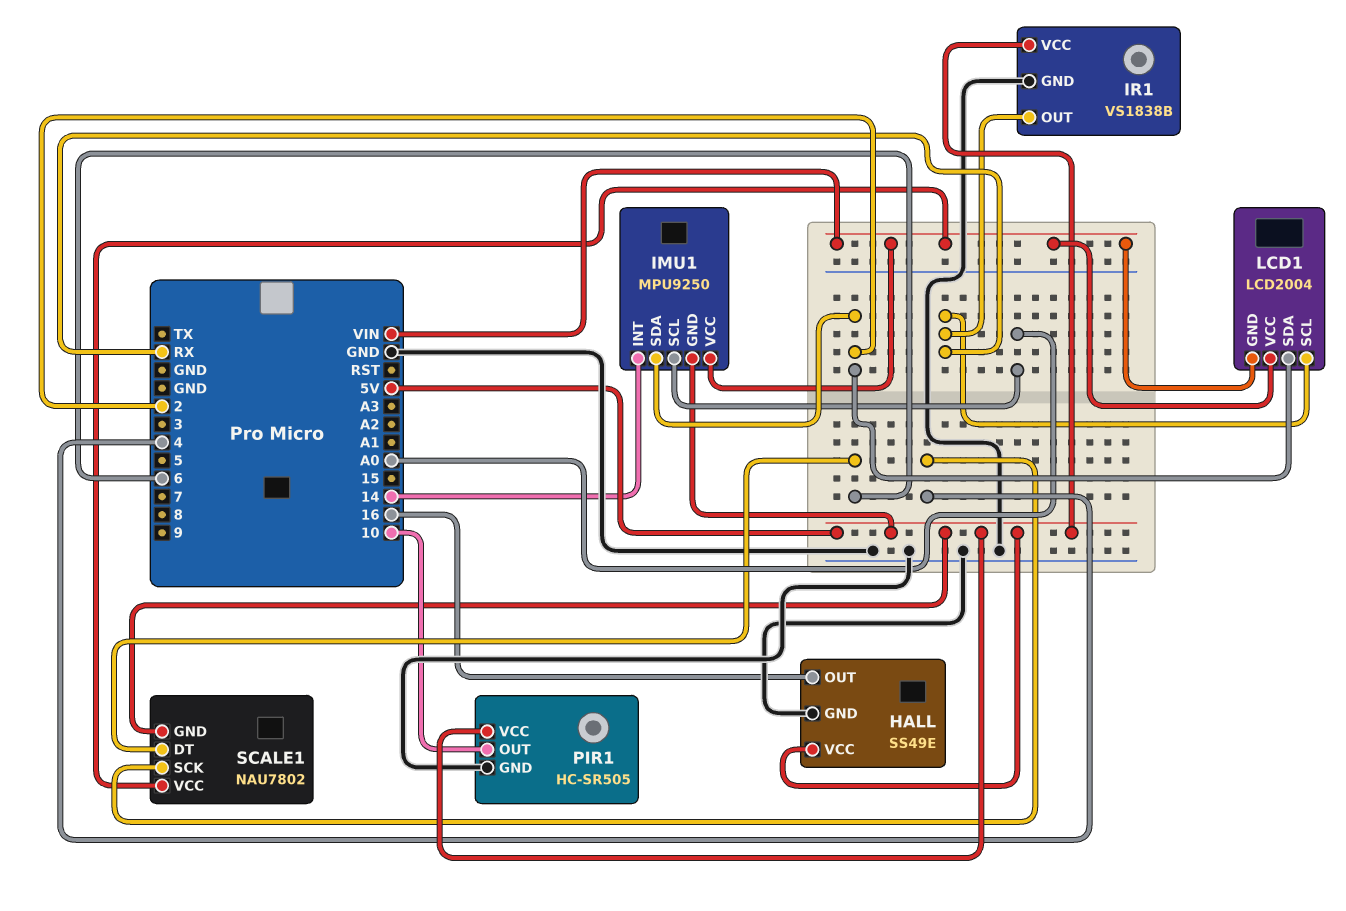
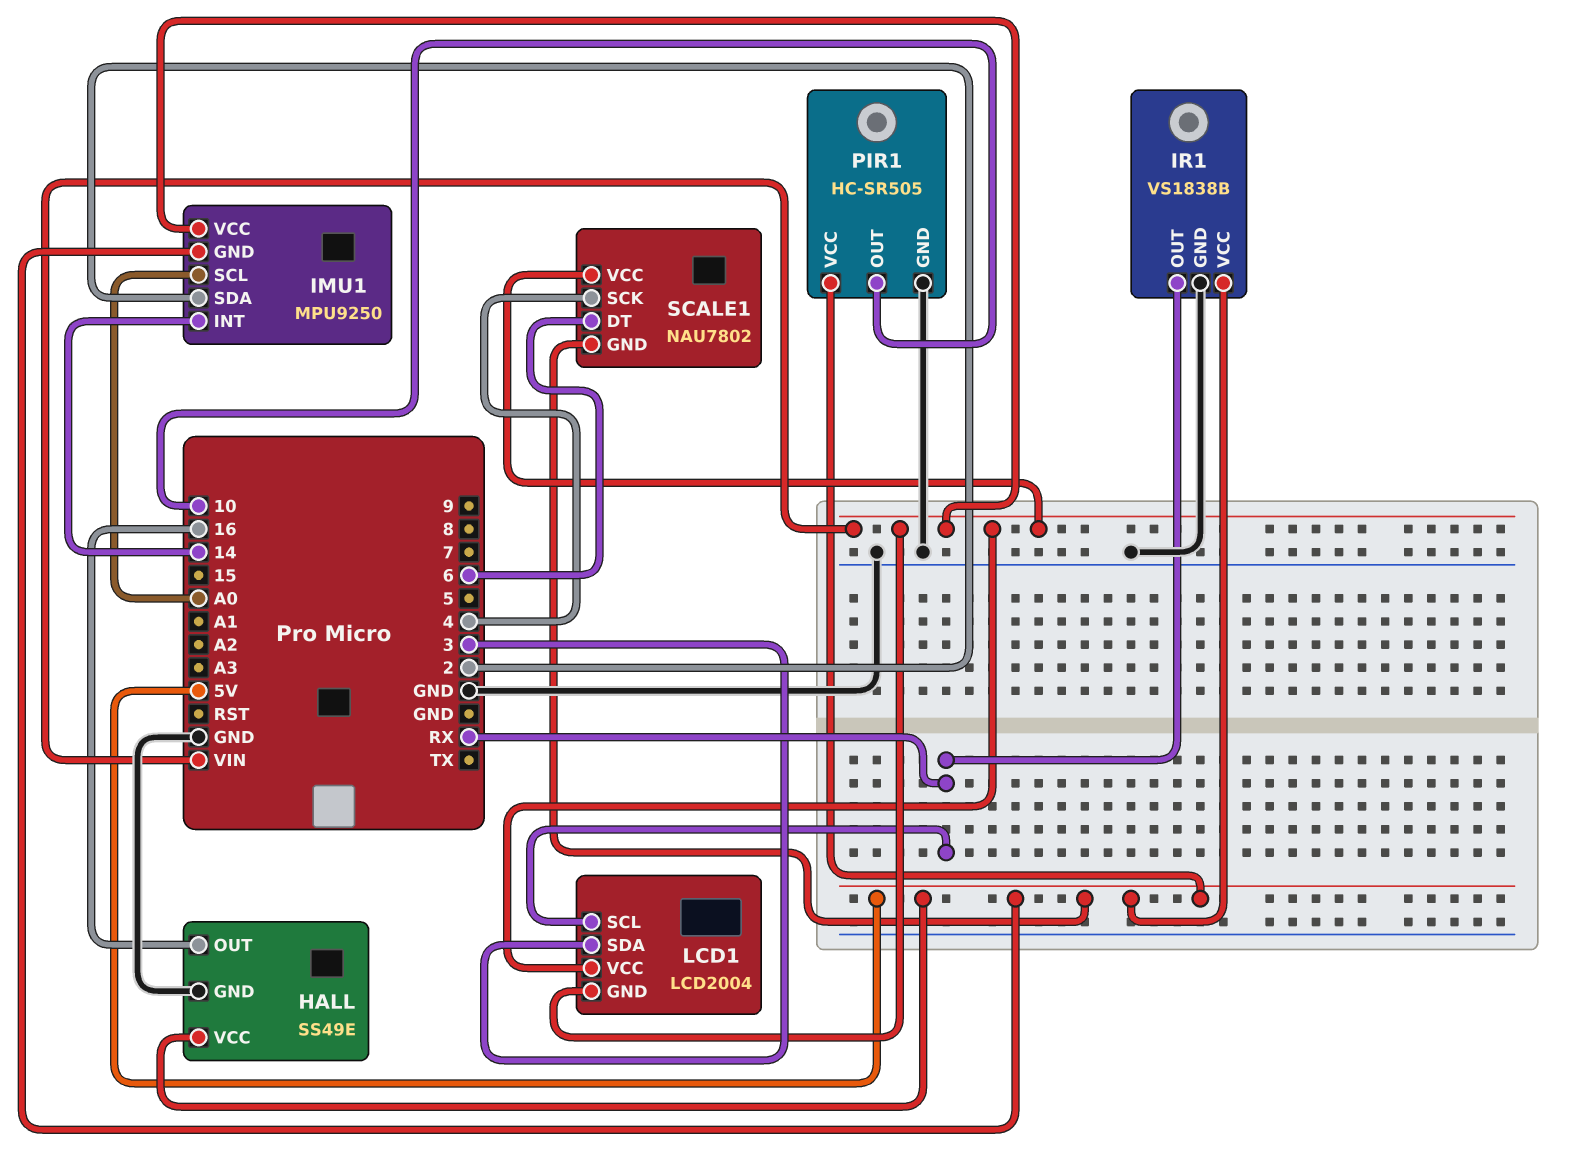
LCD1 pin SDA: 2 -> 3

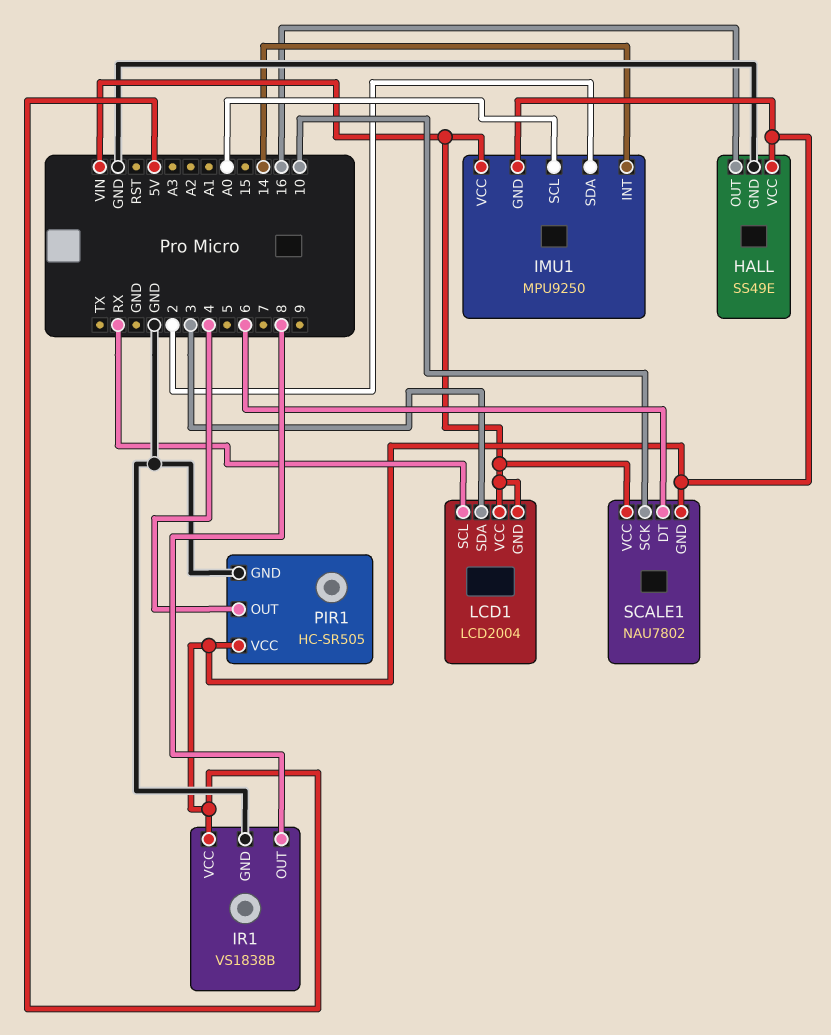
IR1 pin OUT: RX -> 8
PIR1 pin OUT: 10 -> 4
SCALE1 pin SCK: 4 -> 10

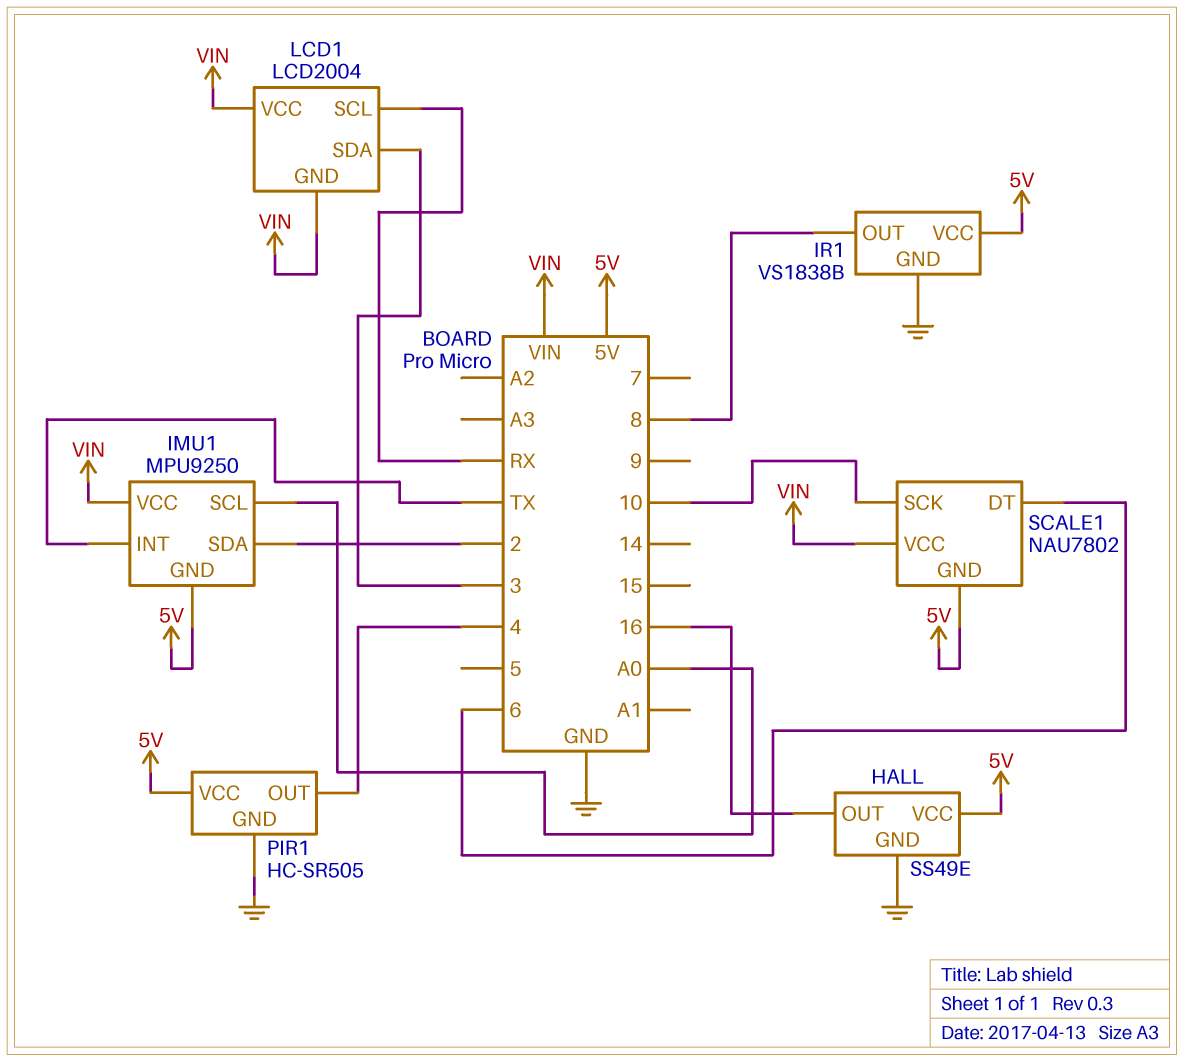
IMU1 pin INT: 14 -> TX

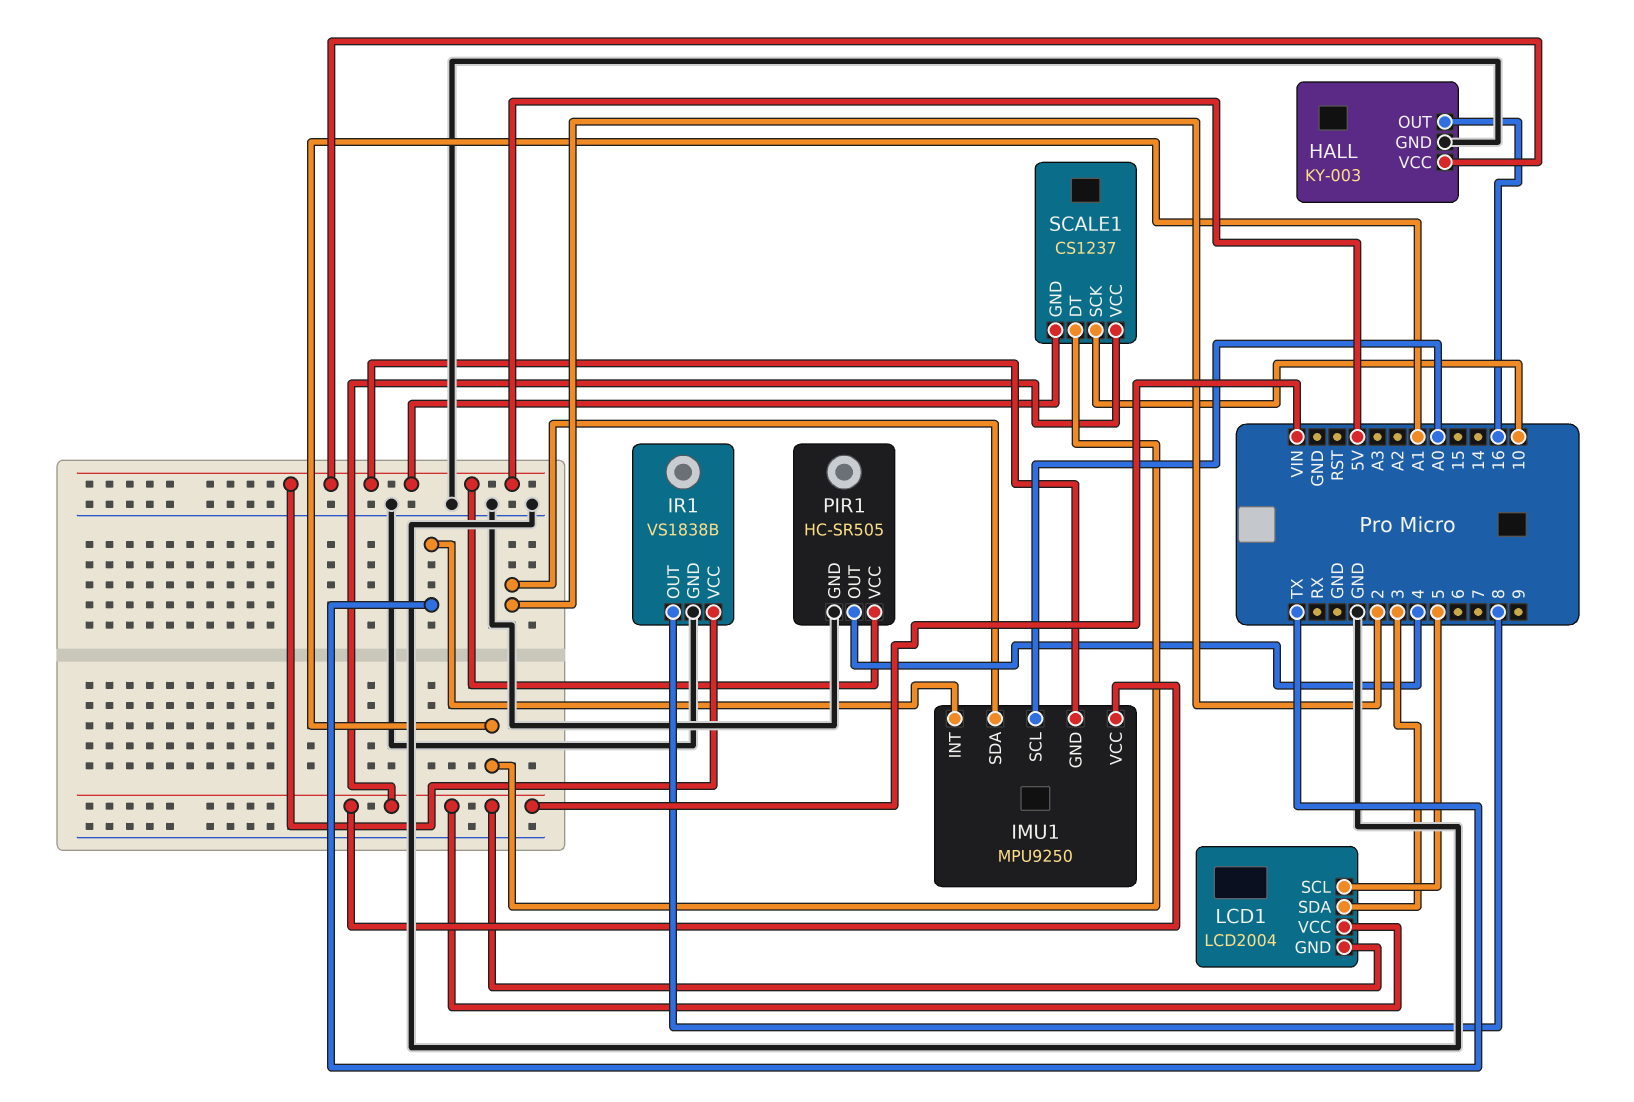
HALL: SS49E -> KY-003
LCD1 pin SCL: RX -> 5
SCALE1: NAU7802 -> CS1237
SCALE1 pin DT: 6 -> A1

